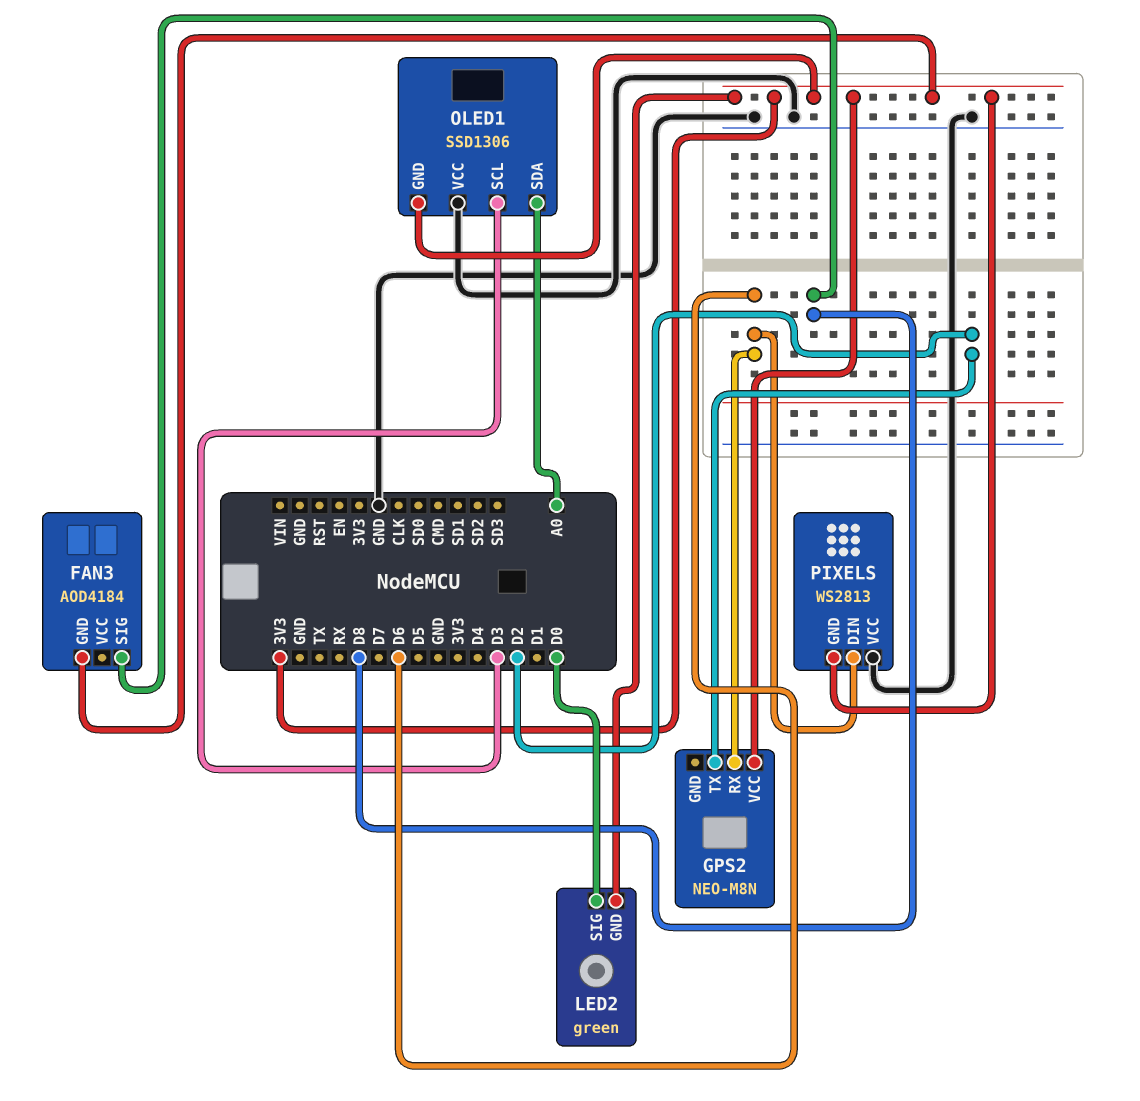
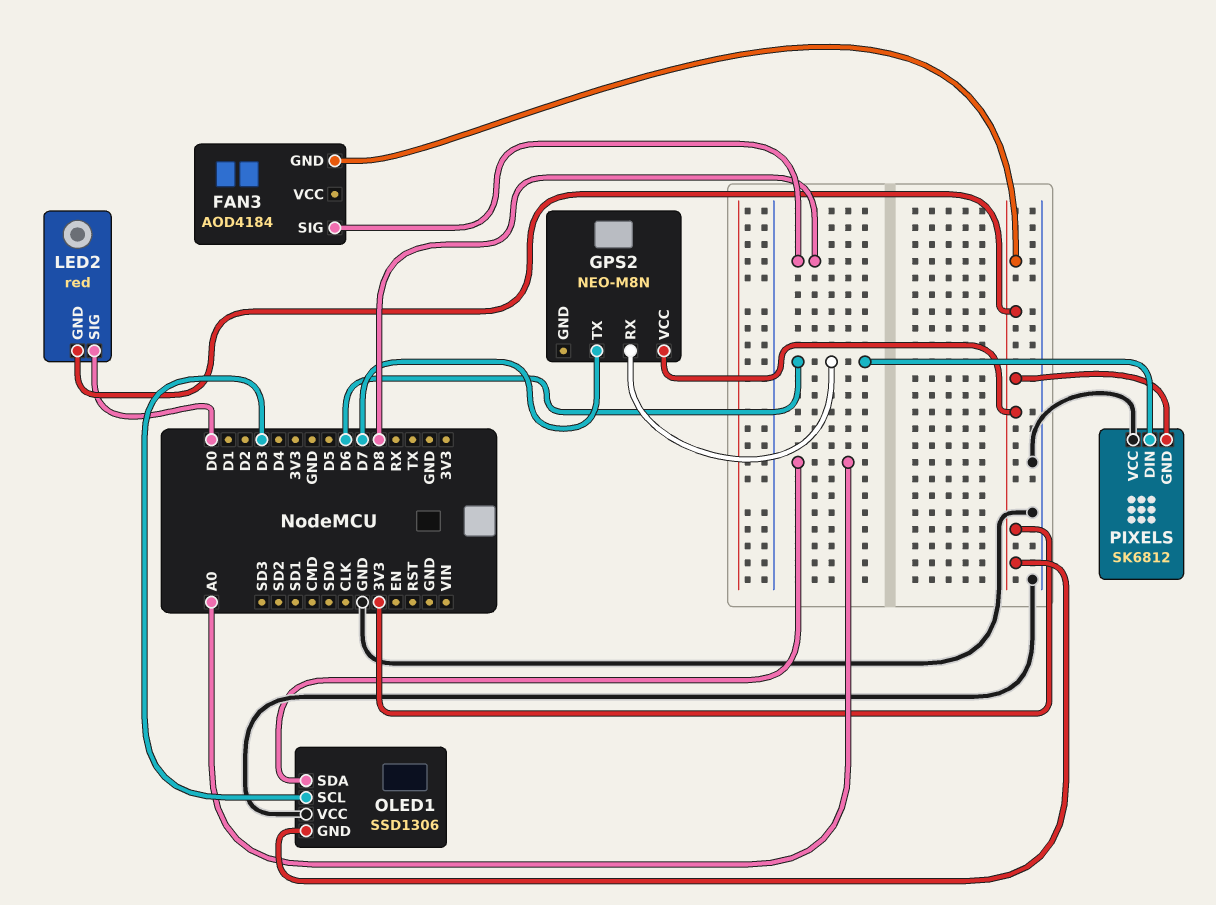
GPS2 pin TX: D2 -> D7
LED2: green -> red
PIXELS: WS2813 -> SK6812

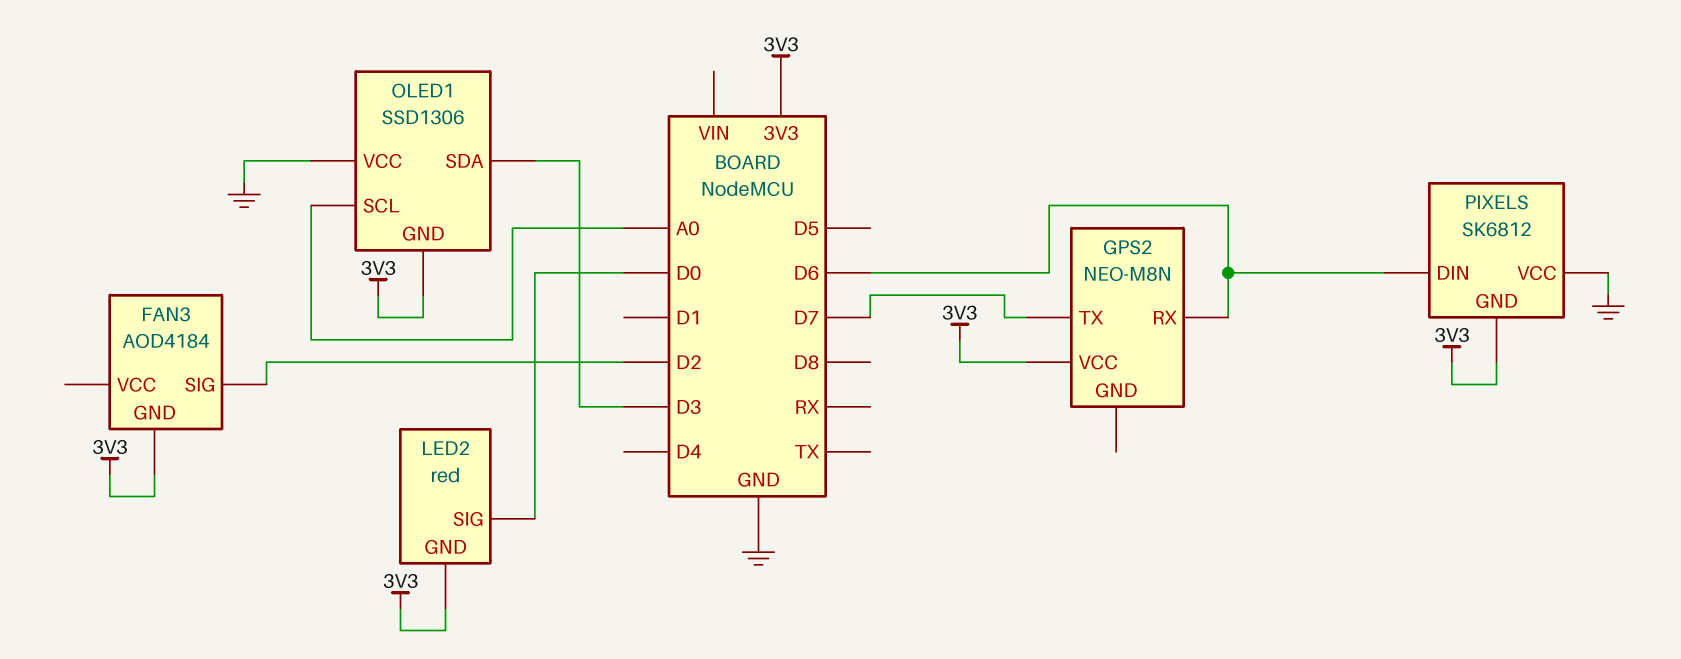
FAN3 pin SIG: D8 -> D2
OLED1 pin SCL: D3 -> A0
OLED1 pin SDA: A0 -> D3

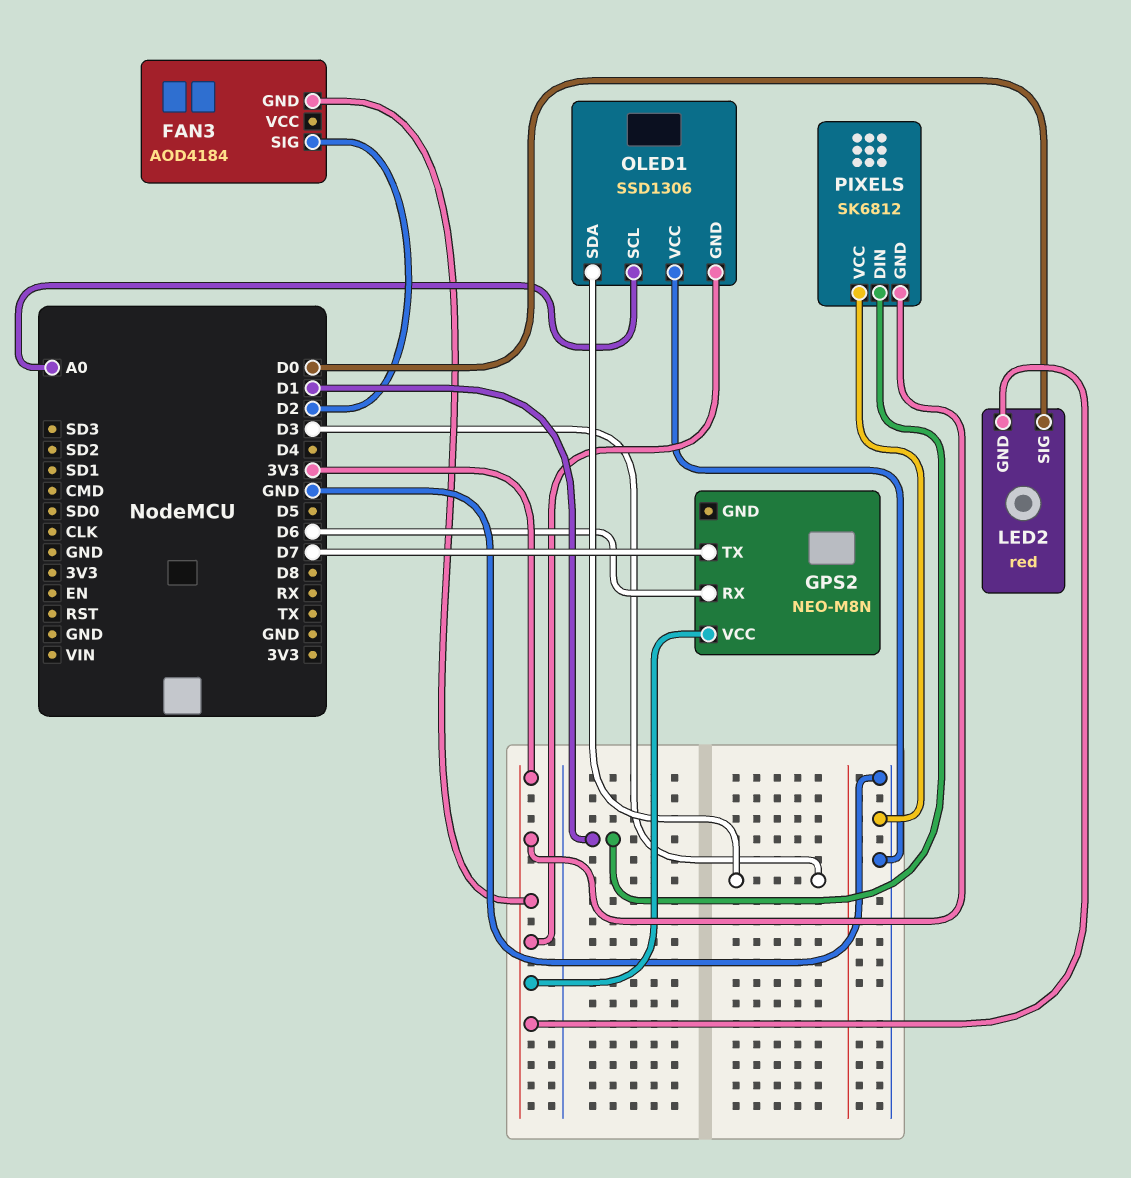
PIXELS pin DIN: D6 -> D1

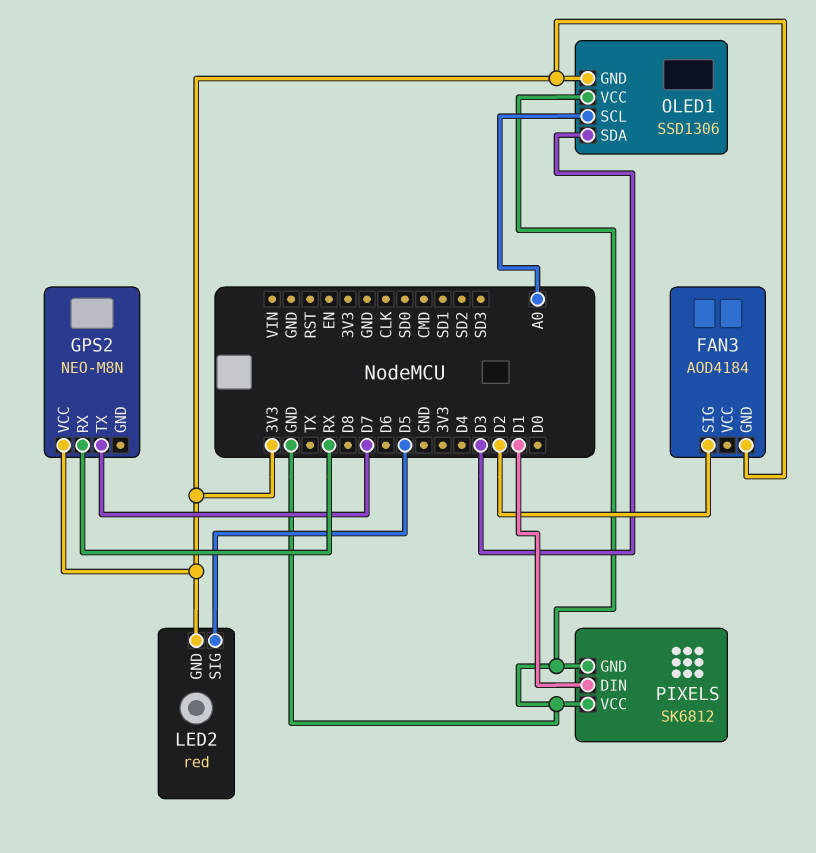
GPS2 pin RX: D6 -> RX
LED2 pin SIG: D0 -> D5
PIXELS pin GND: 3V3 -> GND

